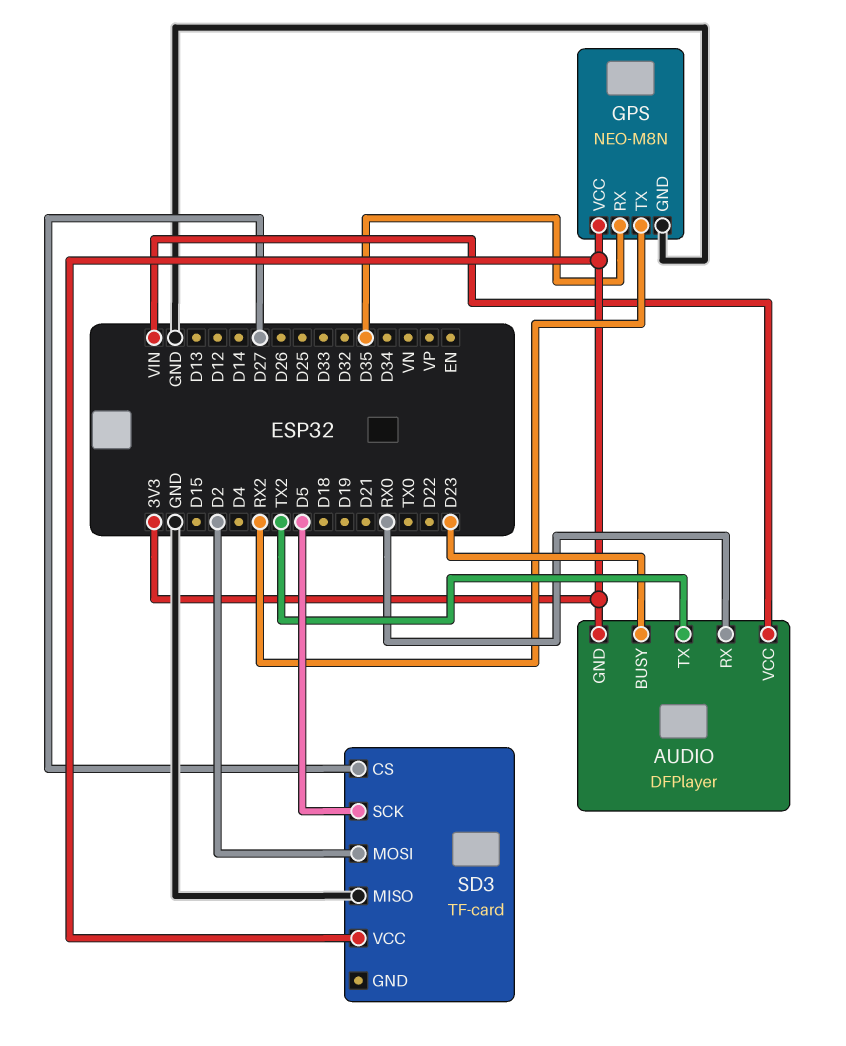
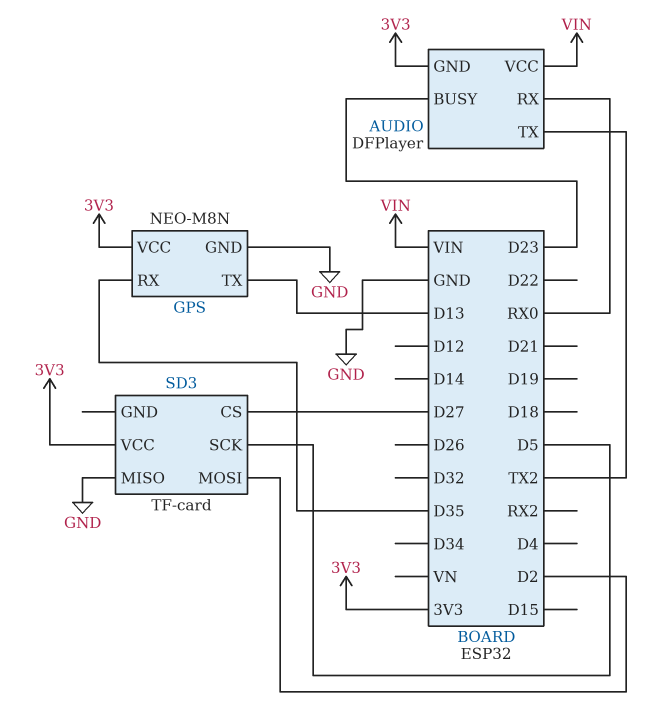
GPS pin TX: RX2 -> D13

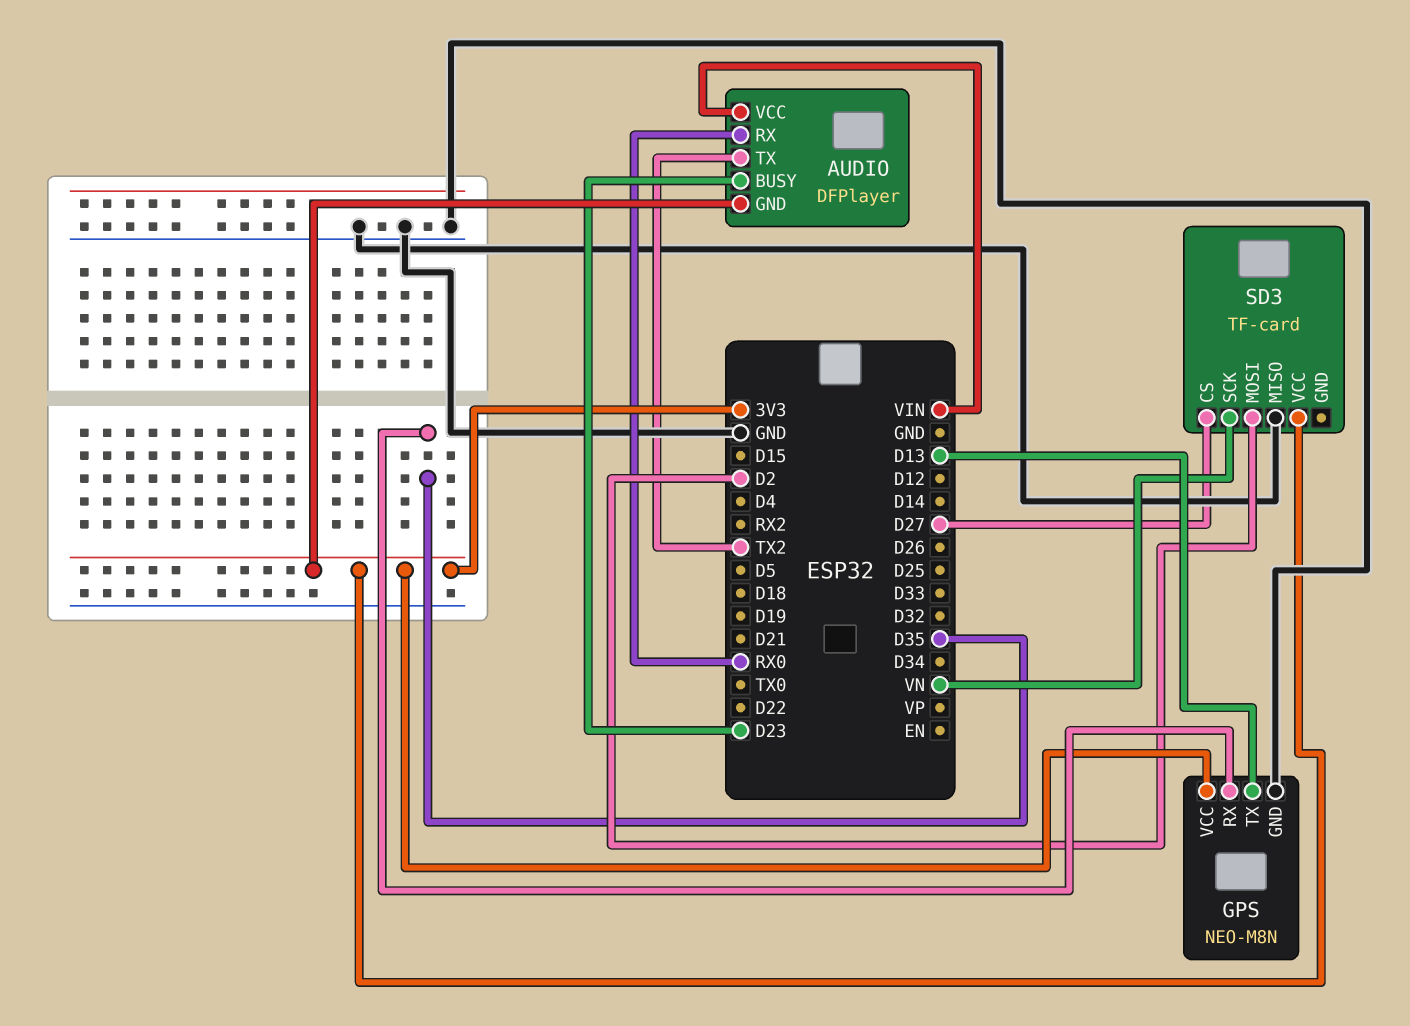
SD3 pin SCK: D5 -> VN

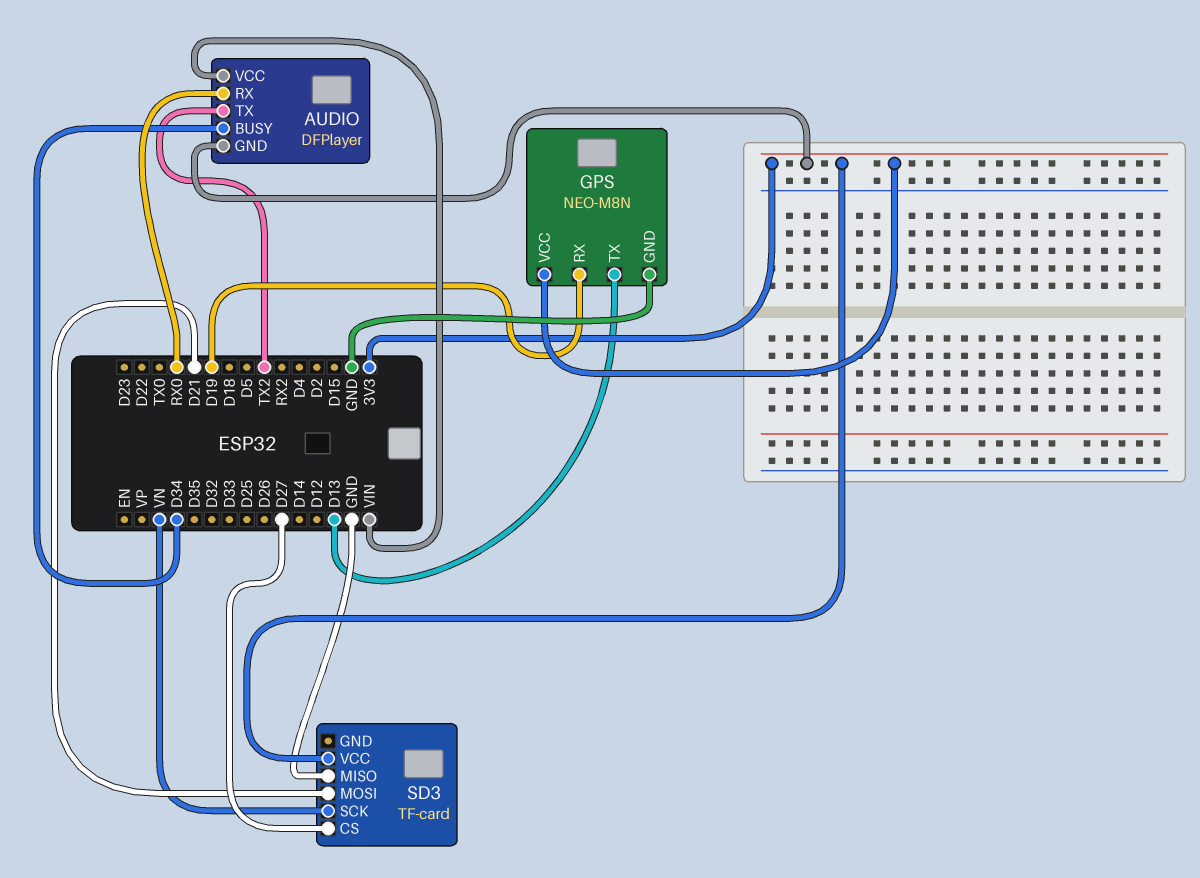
AUDIO pin BUSY: D23 -> D34
GPS pin RX: D35 -> D19
SD3 pin MOSI: D2 -> D21

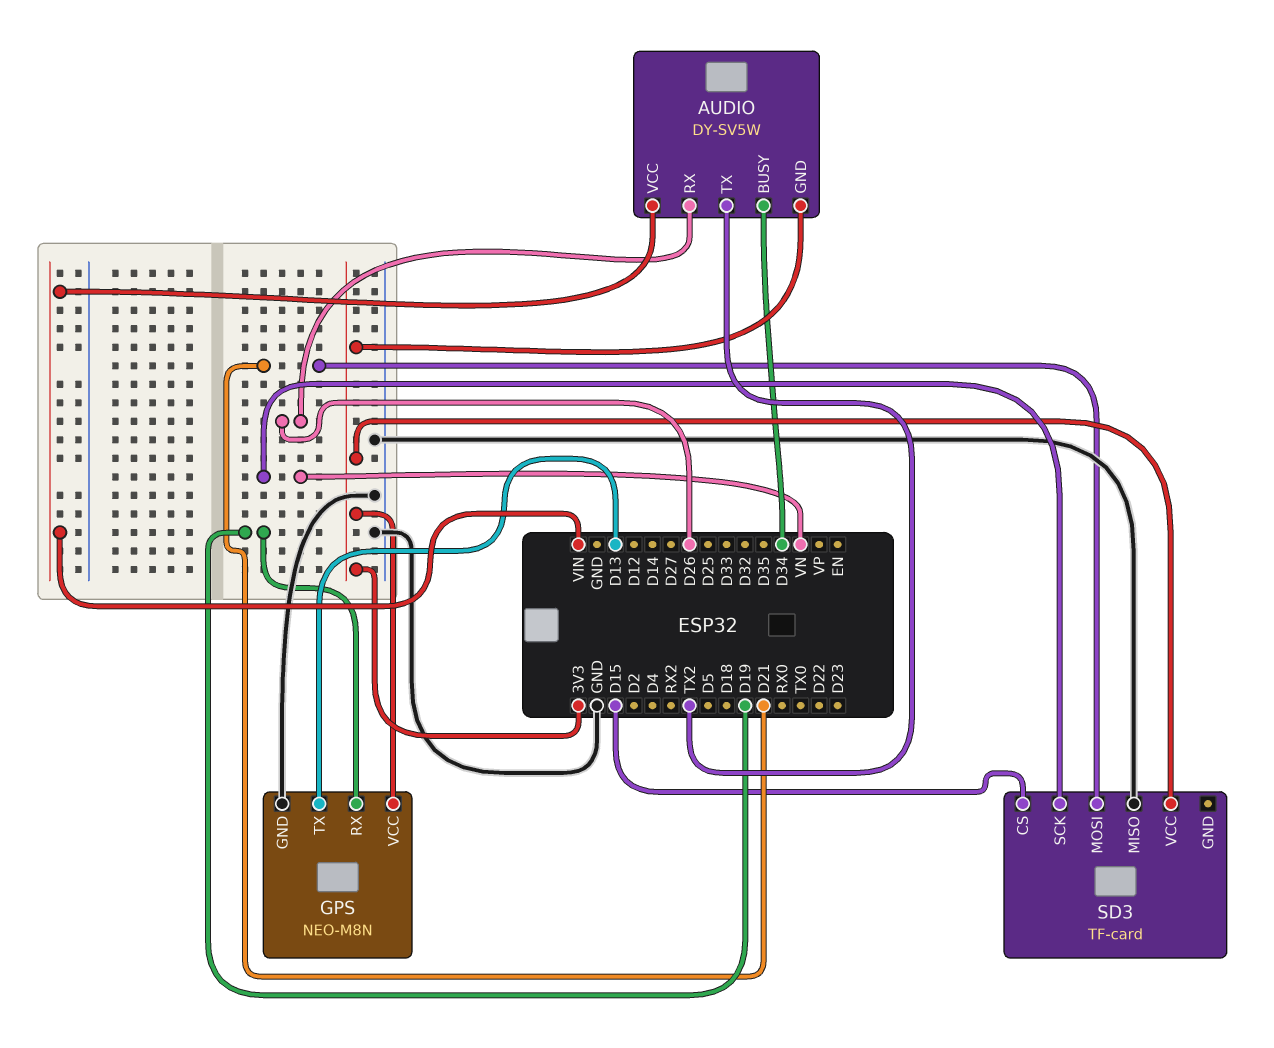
AUDIO: DFPlayer -> DY-SV5W
AUDIO pin RX: RX0 -> D26
SD3 pin CS: D27 -> D15

